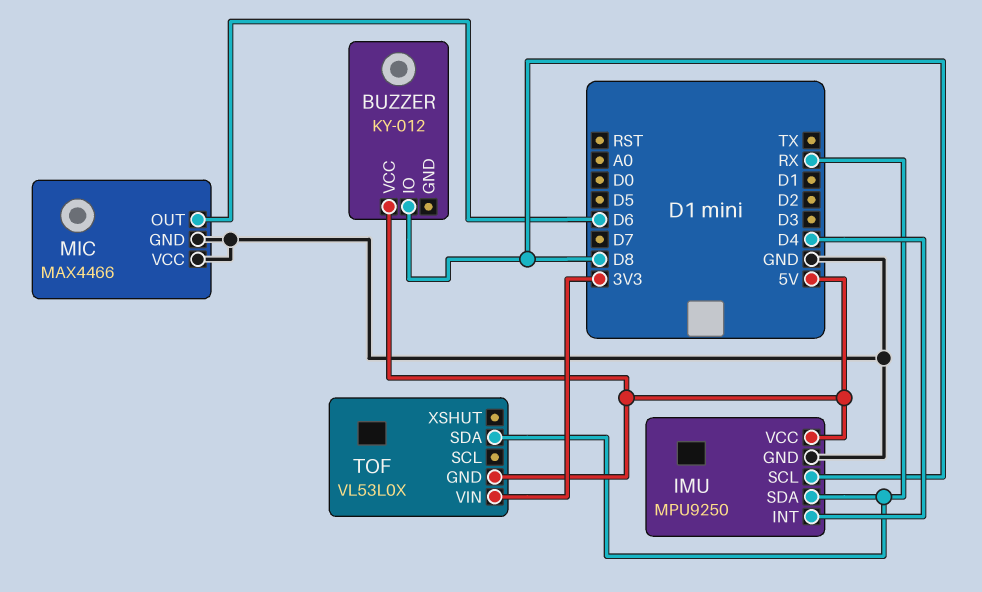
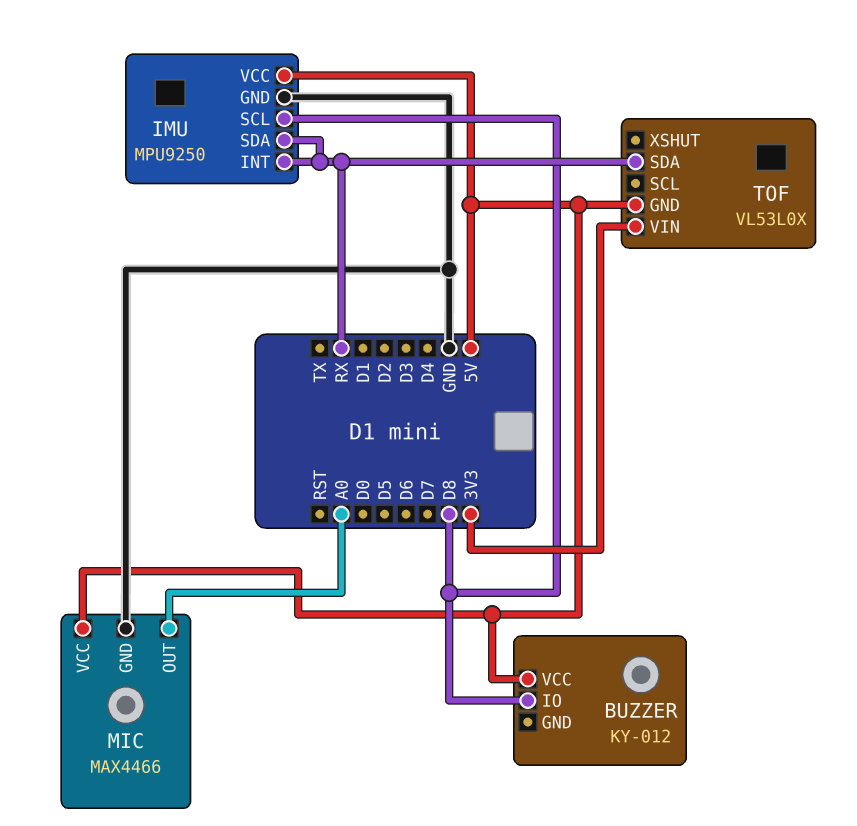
IMU pin INT: D4 -> RX
MIC pin OUT: D6 -> A0
MIC pin VCC: GND -> 5V

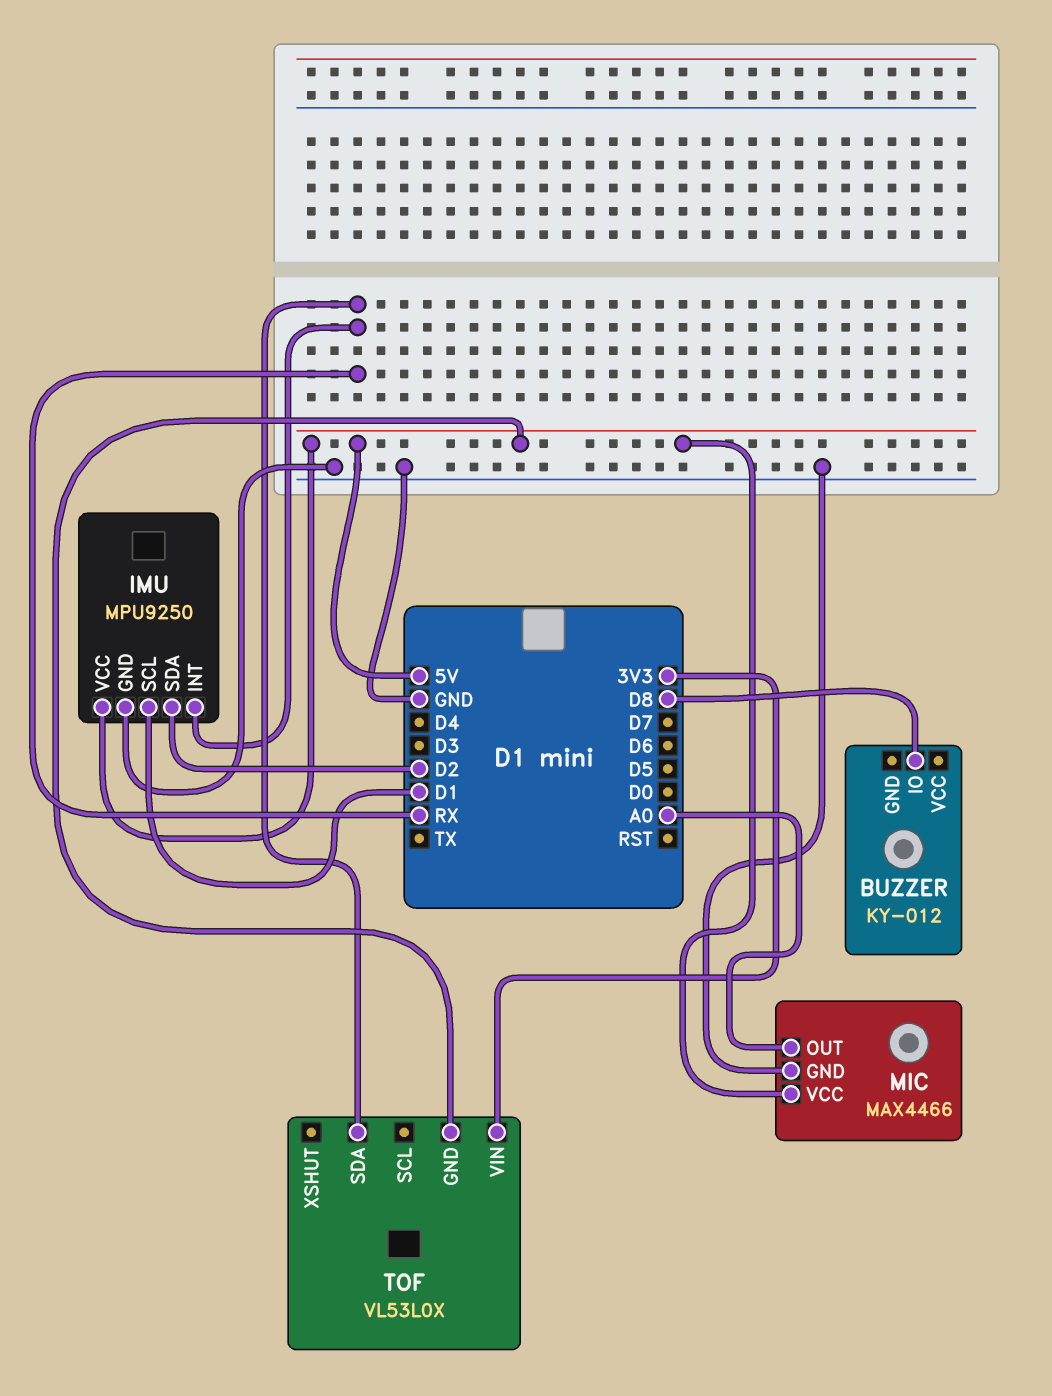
BUZZER pin VCC: 5V -> none
IMU pin SCL: D8 -> D1
IMU pin SDA: RX -> D2

